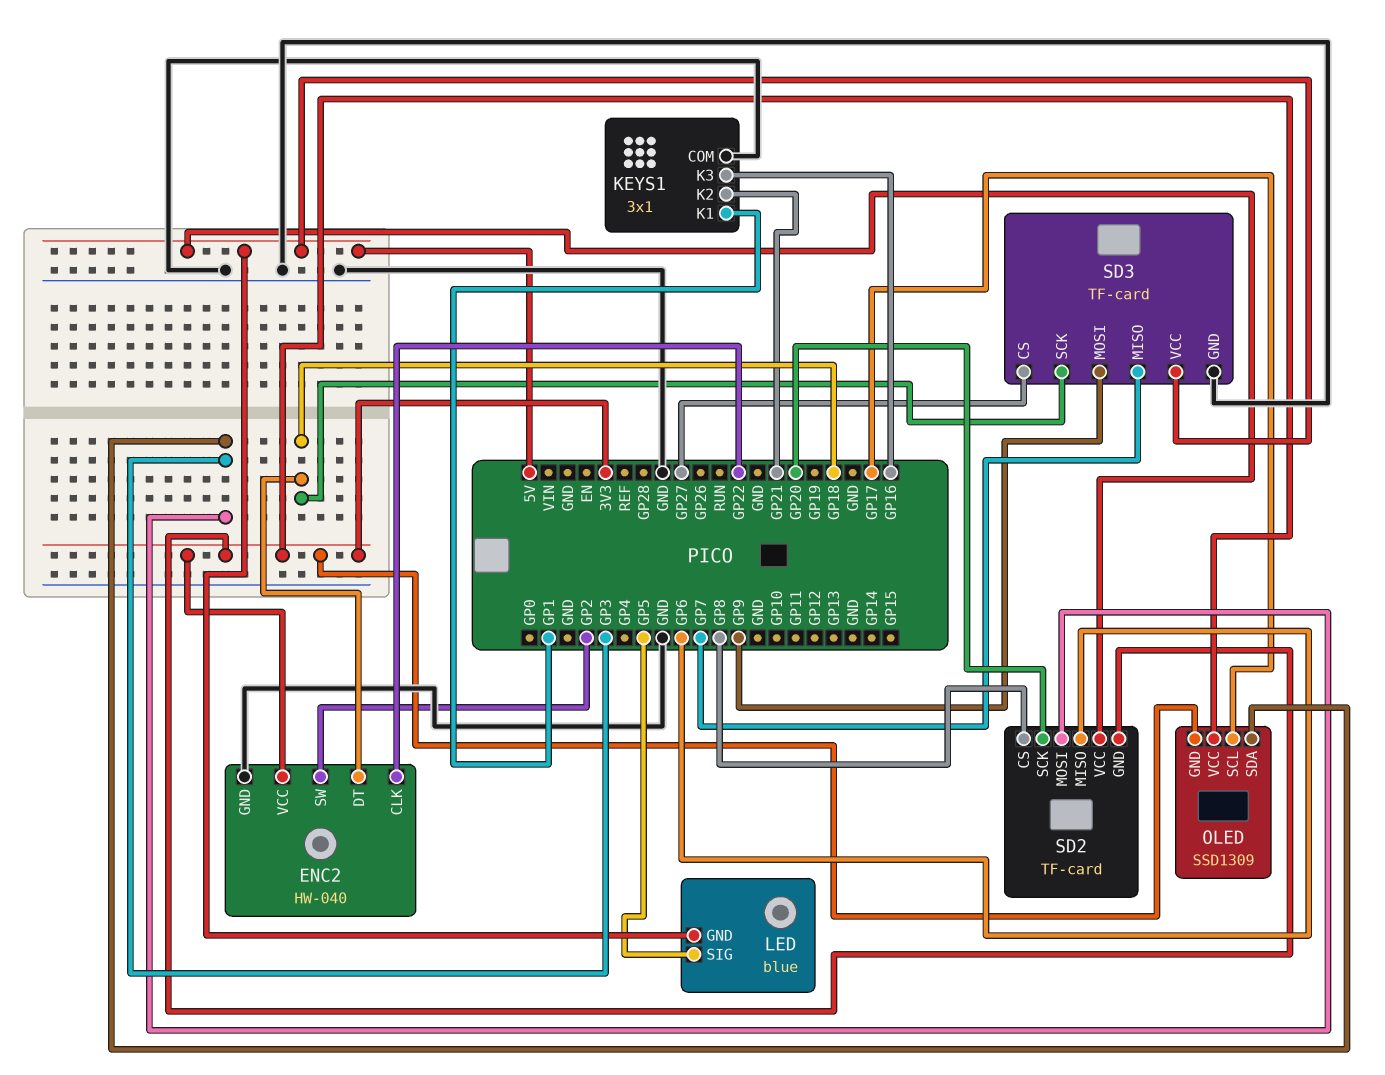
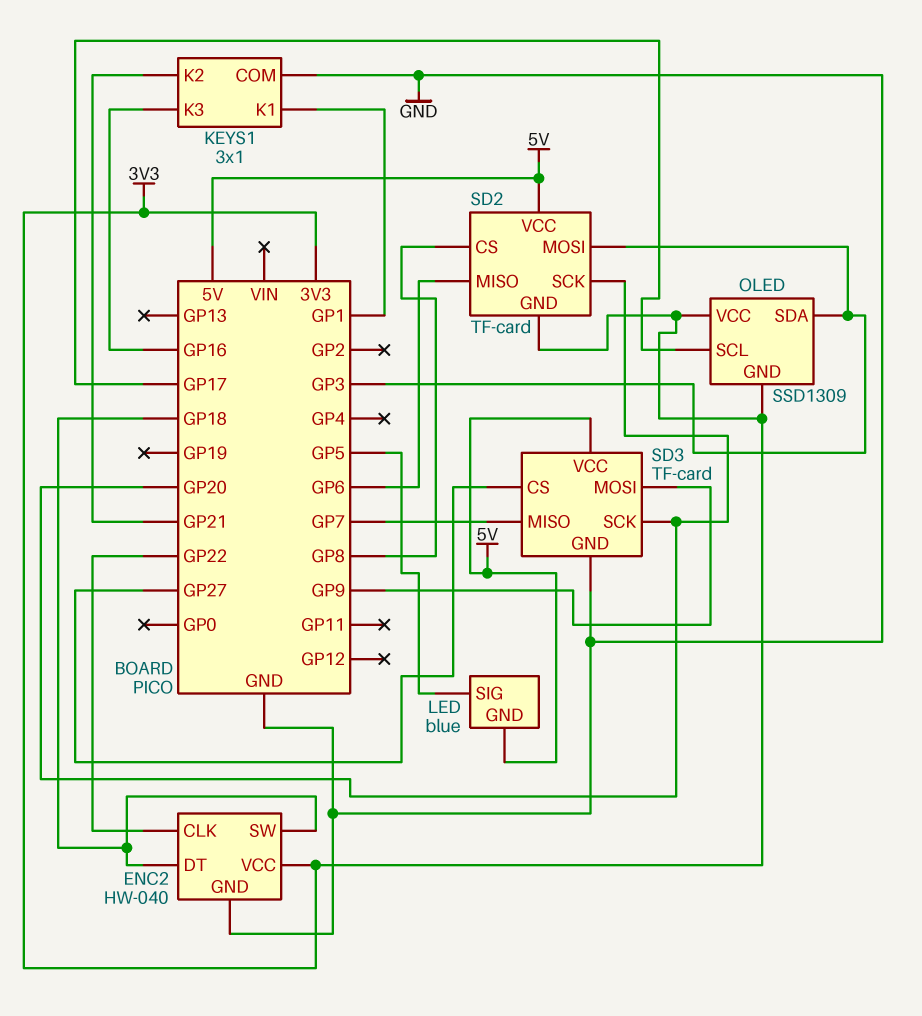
ENC2 pin SW: GP2 -> GP18
SD3 pin SCK: GP18 -> GP20

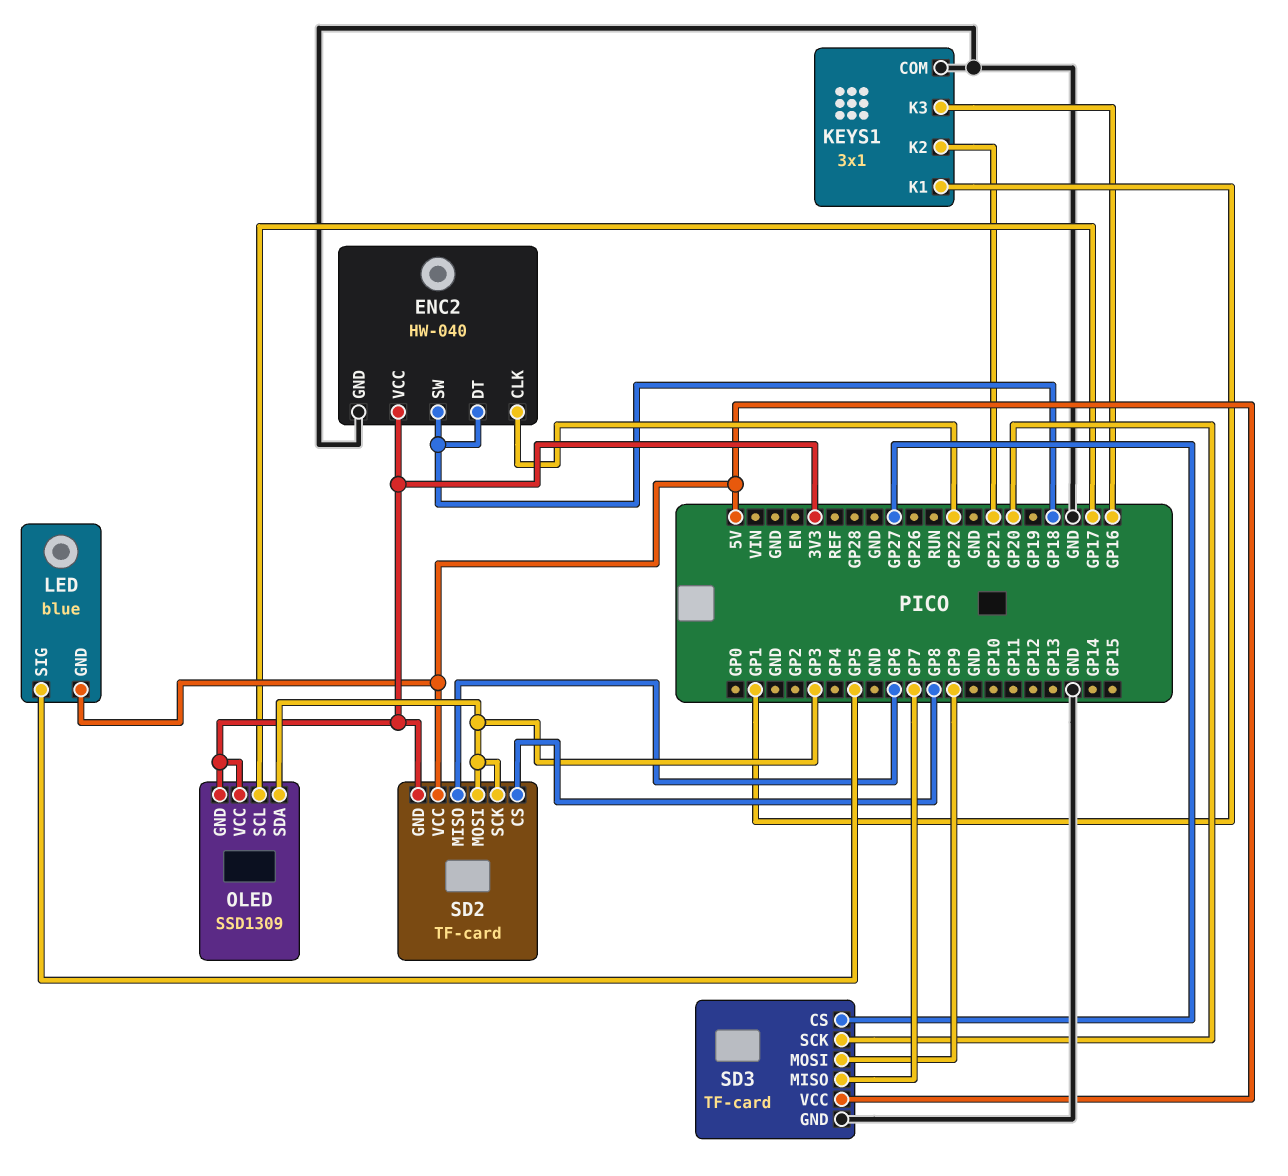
SD2 pin SCK: GP20 -> GP3

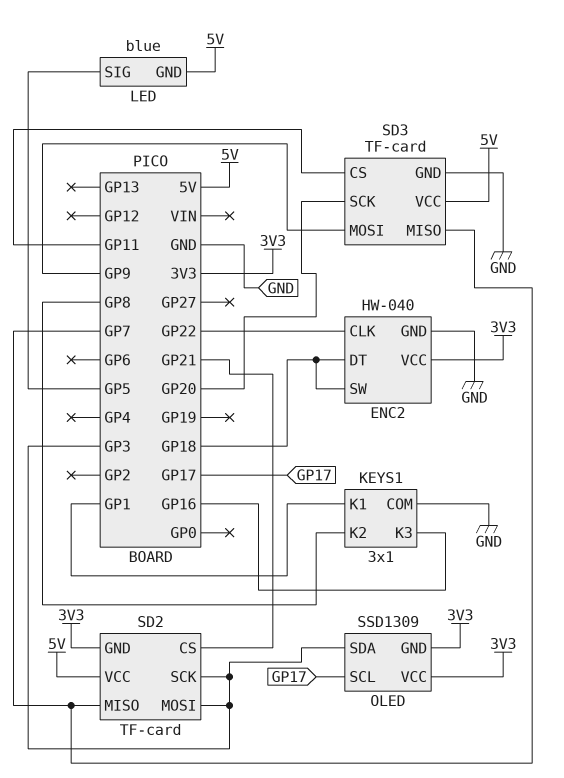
KEYS1 pin K2: GP21 -> GP8
SD2 pin CS: GP8 -> GP21
SD2 pin MISO: GP6 -> GP7
SD3 pin CS: GP27 -> GP11

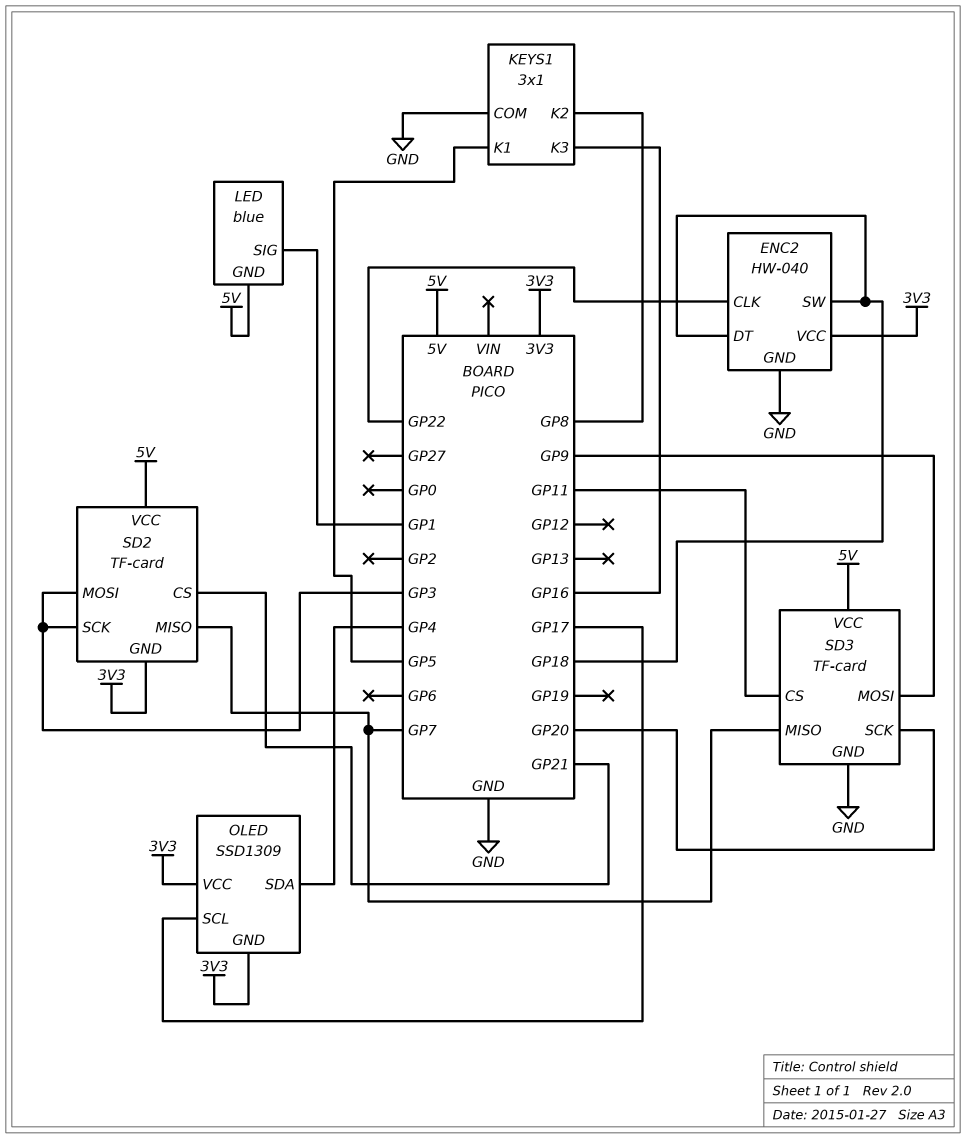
KEYS1 pin K1: GP1 -> GP5
LED pin SIG: GP5 -> GP1
OLED pin SDA: GP3 -> GP4

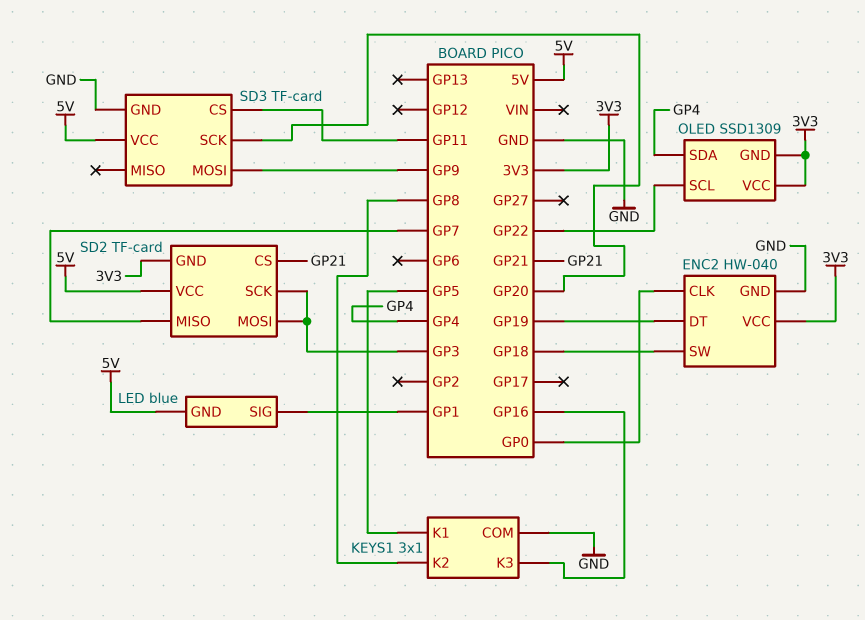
ENC2 pin CLK: GP22 -> GP0
ENC2 pin DT: GP18 -> GP19
OLED pin SCL: GP17 -> GP22
SD3 pin MISO: GP7 -> none

